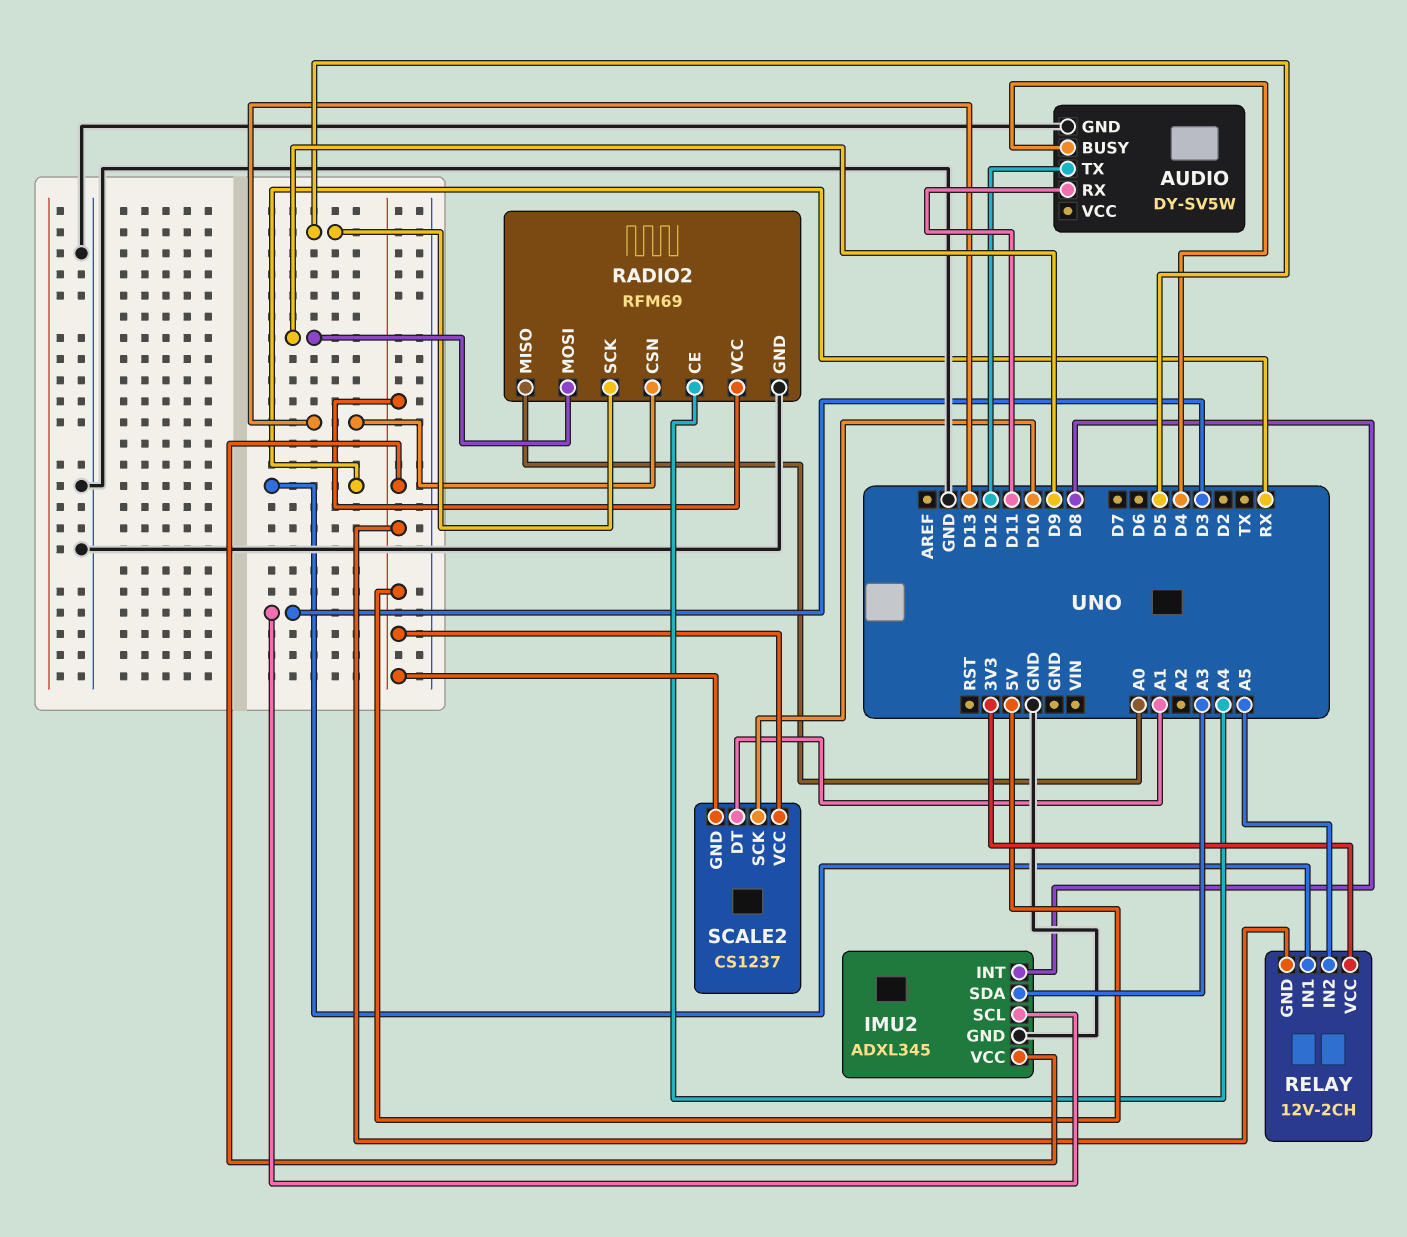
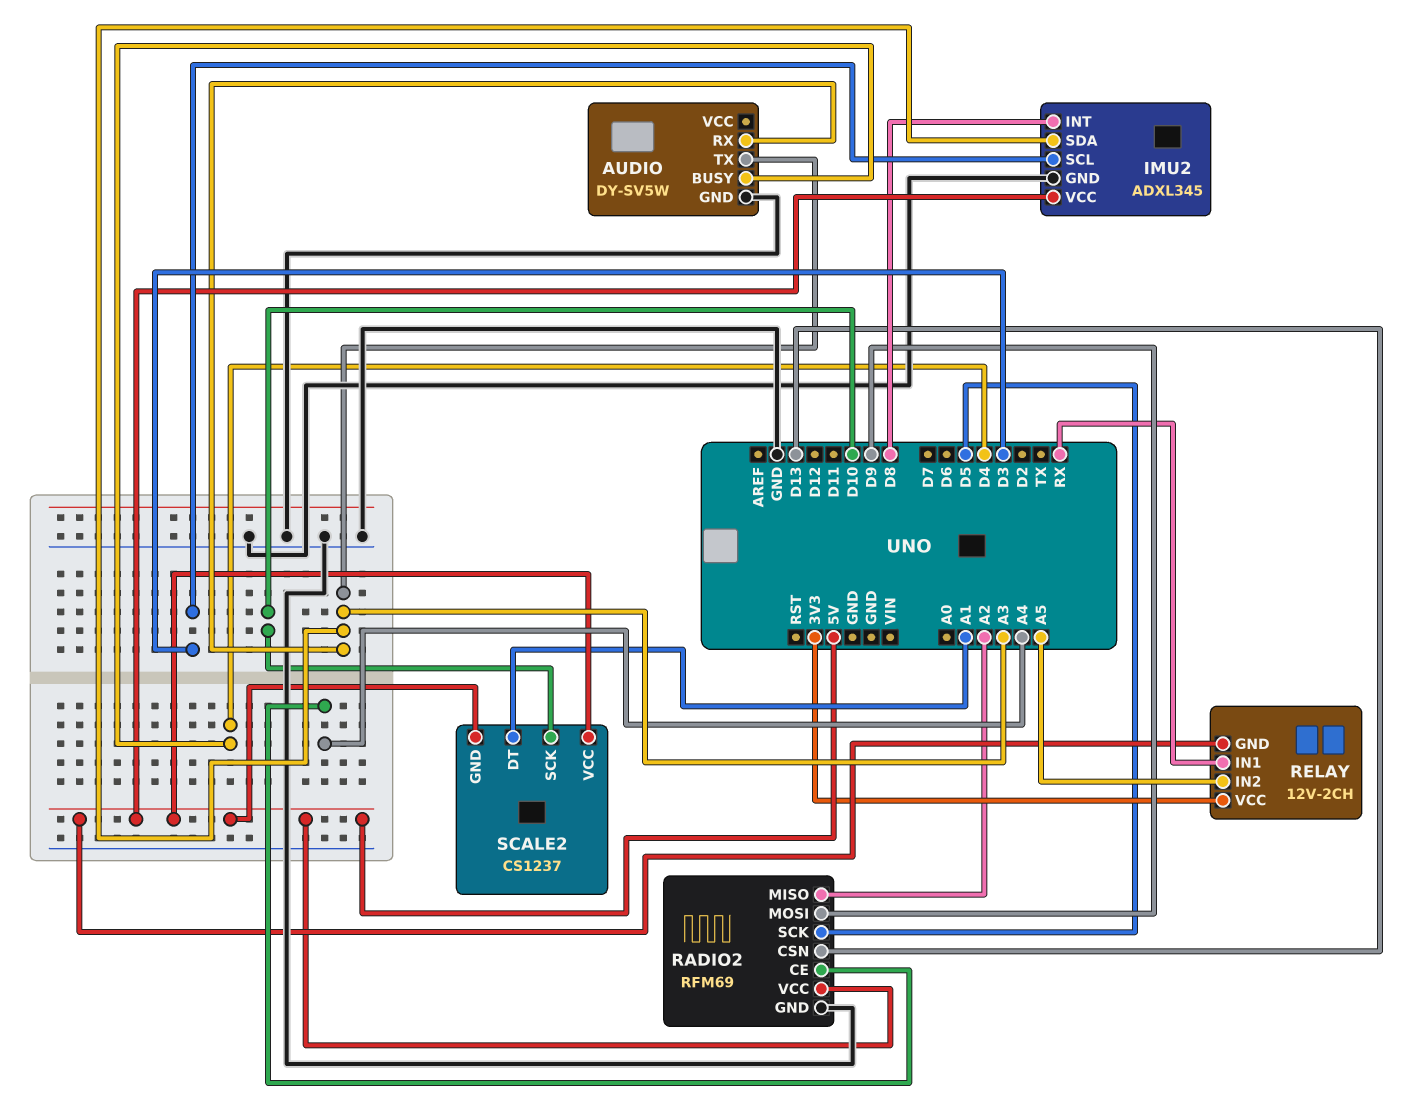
AUDIO pin RX: D11 -> A3
AUDIO pin TX: D12 -> A3
RADIO2 pin MISO: A0 -> A2

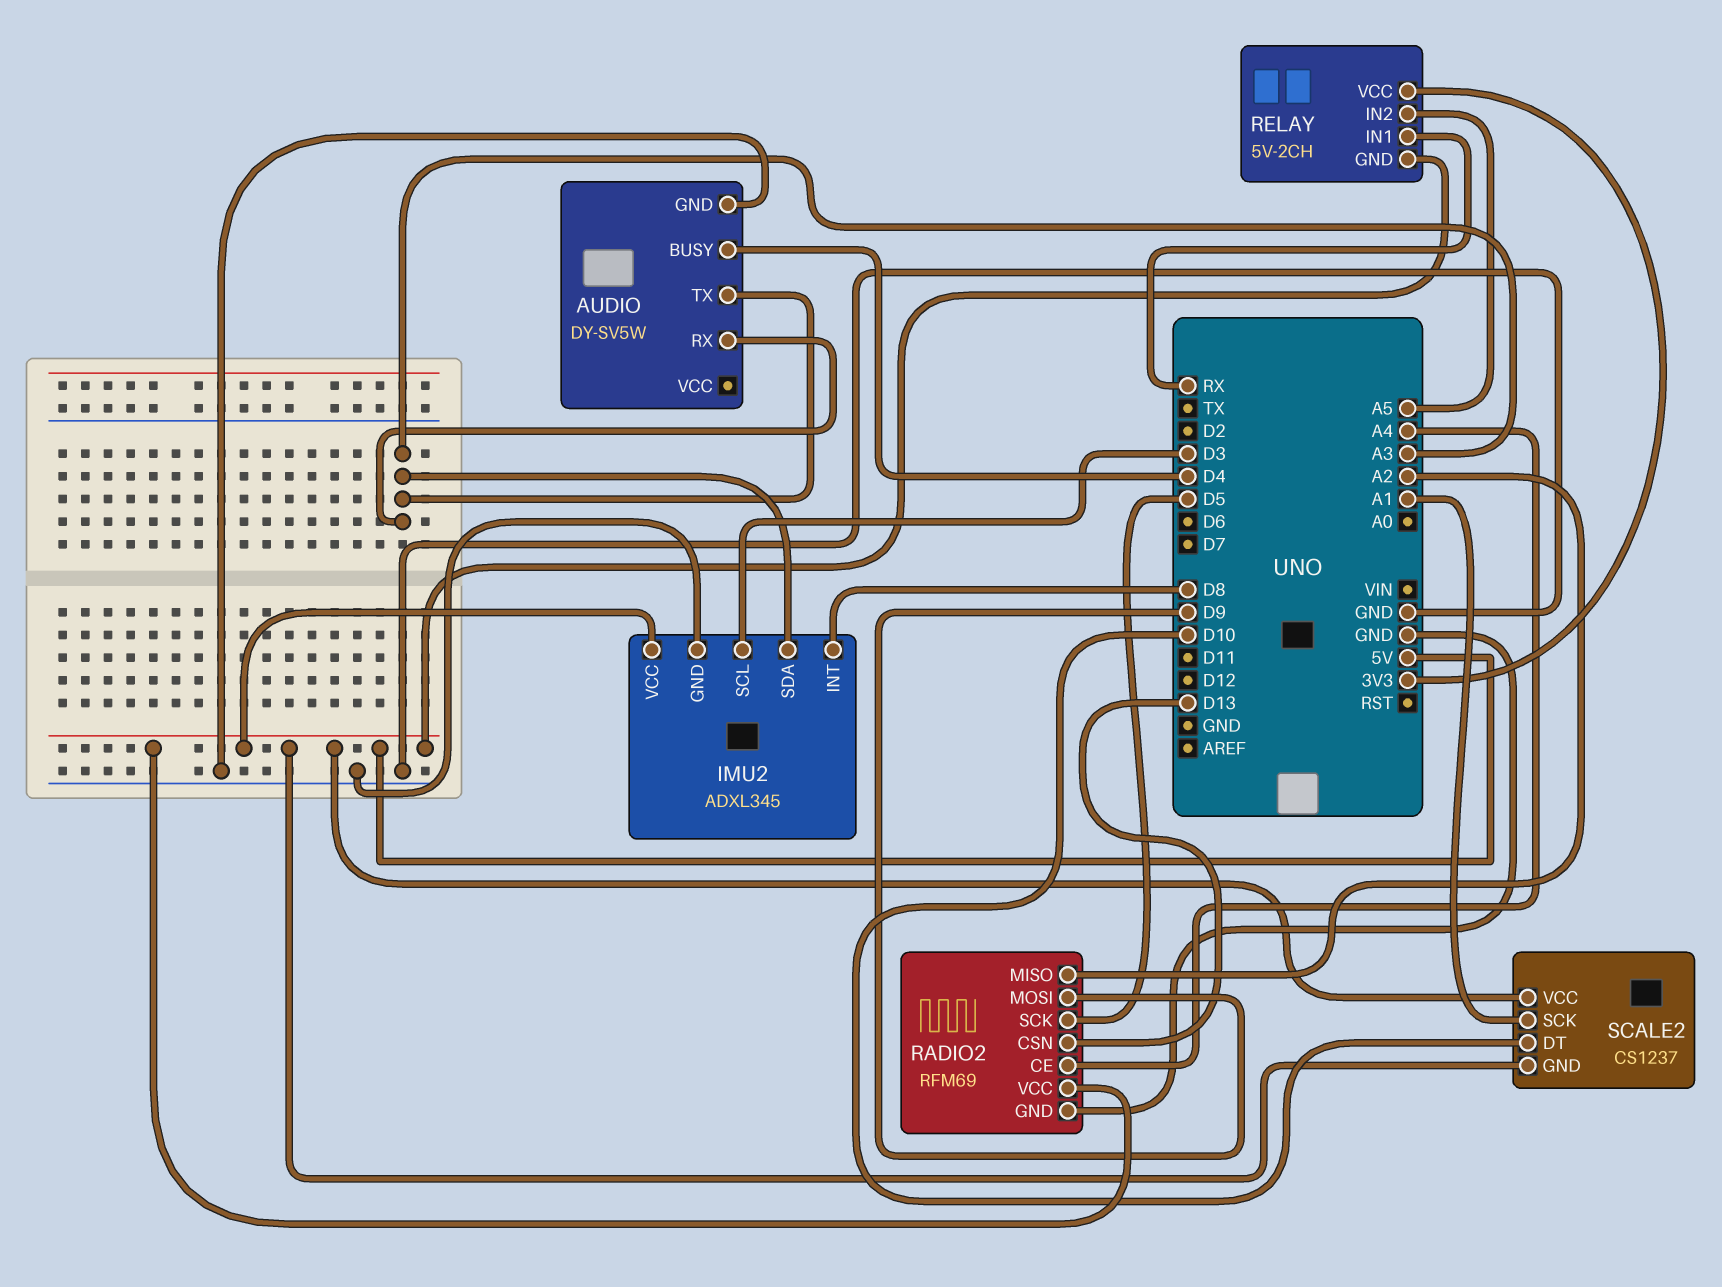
RELAY: 12V-2CH -> 5V-2CH
SCALE2 pin DT: A1 -> D10
SCALE2 pin SCK: D10 -> A1

